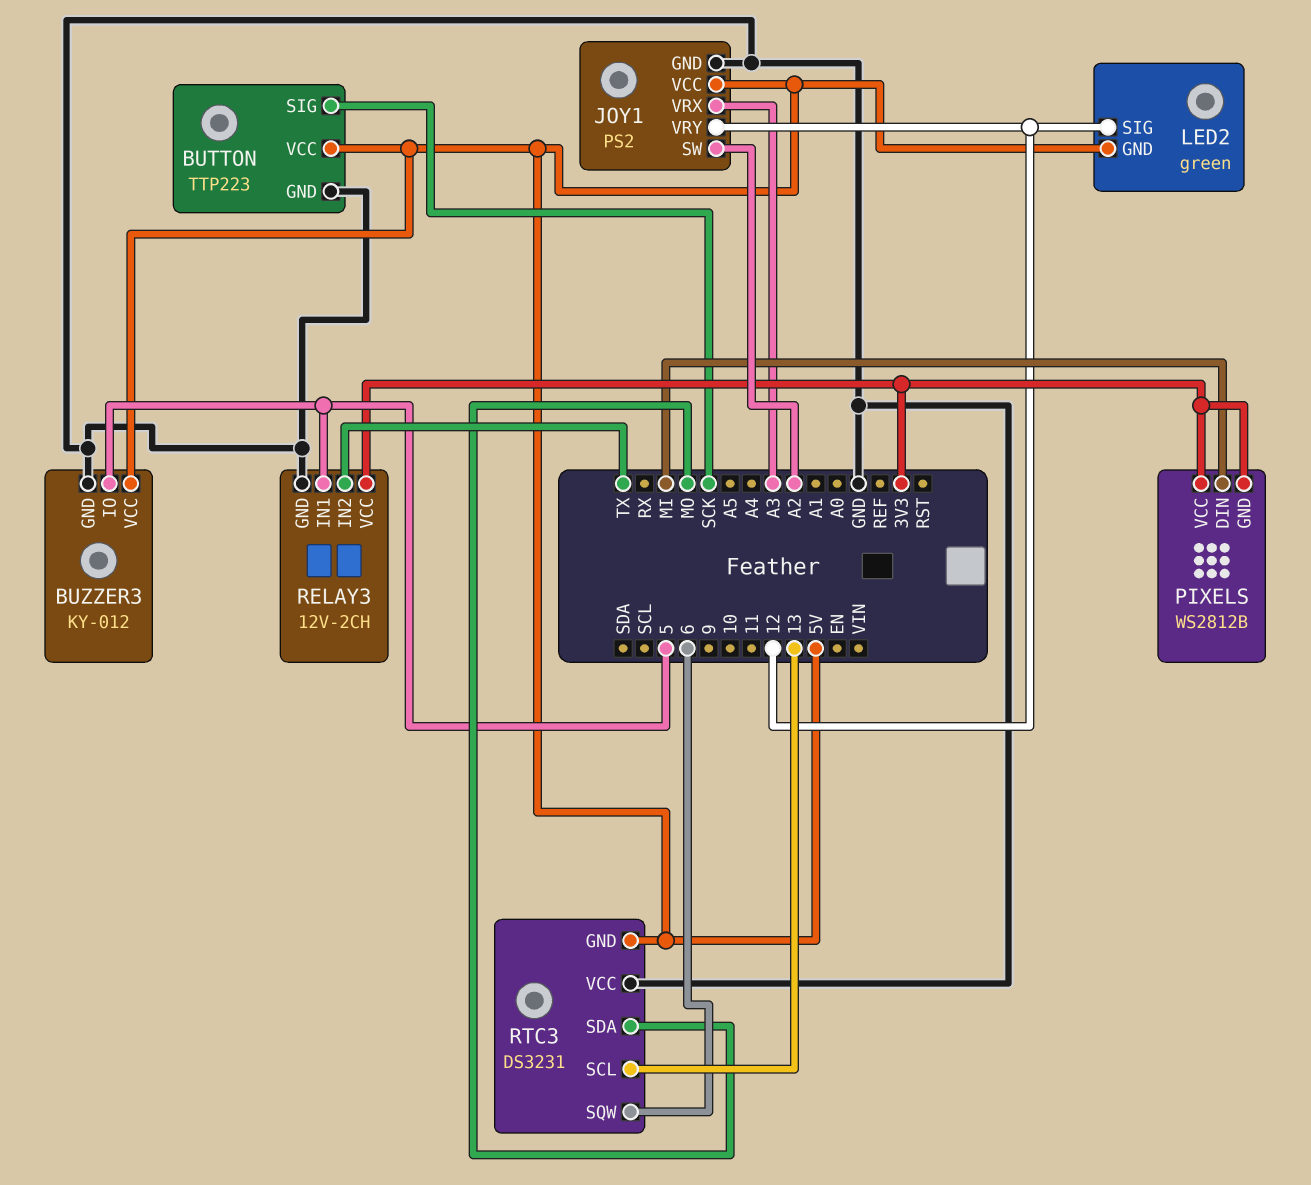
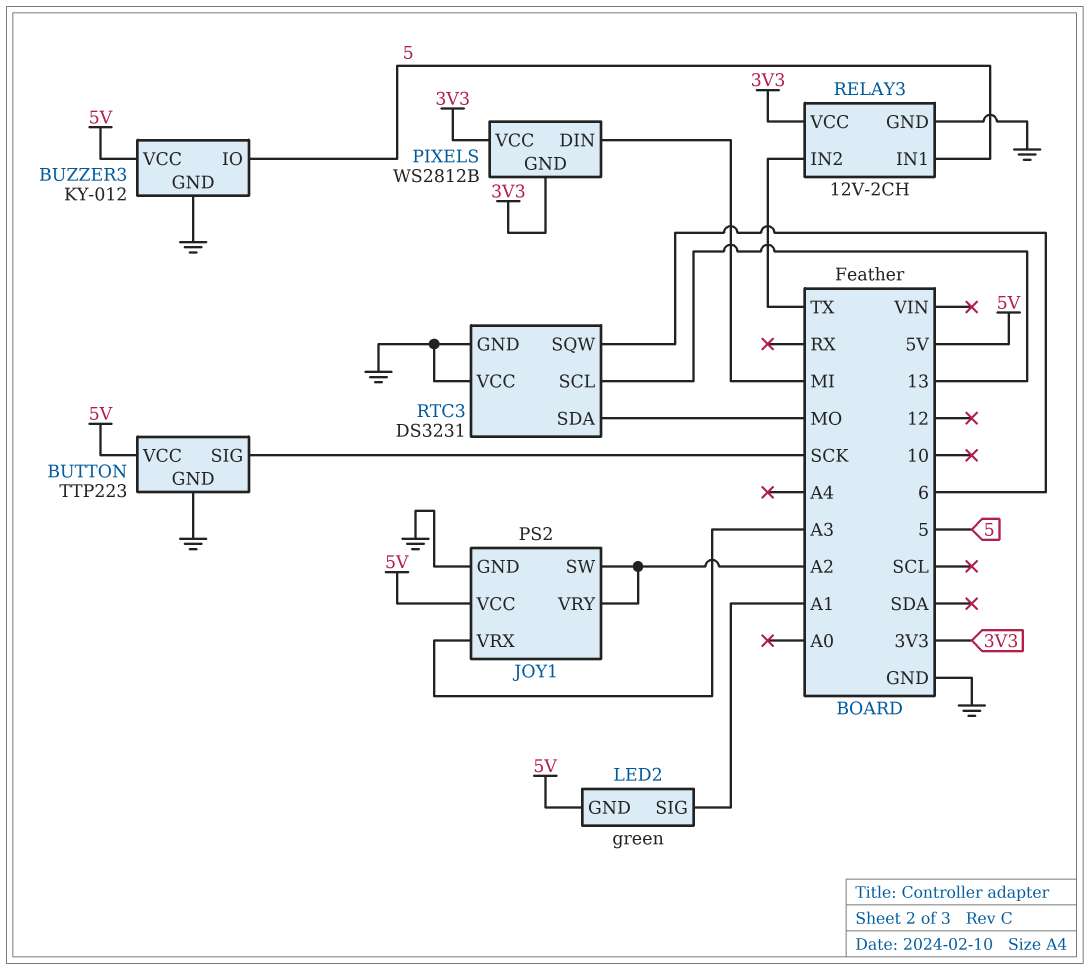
JOY1 pin VRY: 12 -> A2
LED2 pin SIG: 12 -> A1
RTC3 pin GND: 5V -> GND

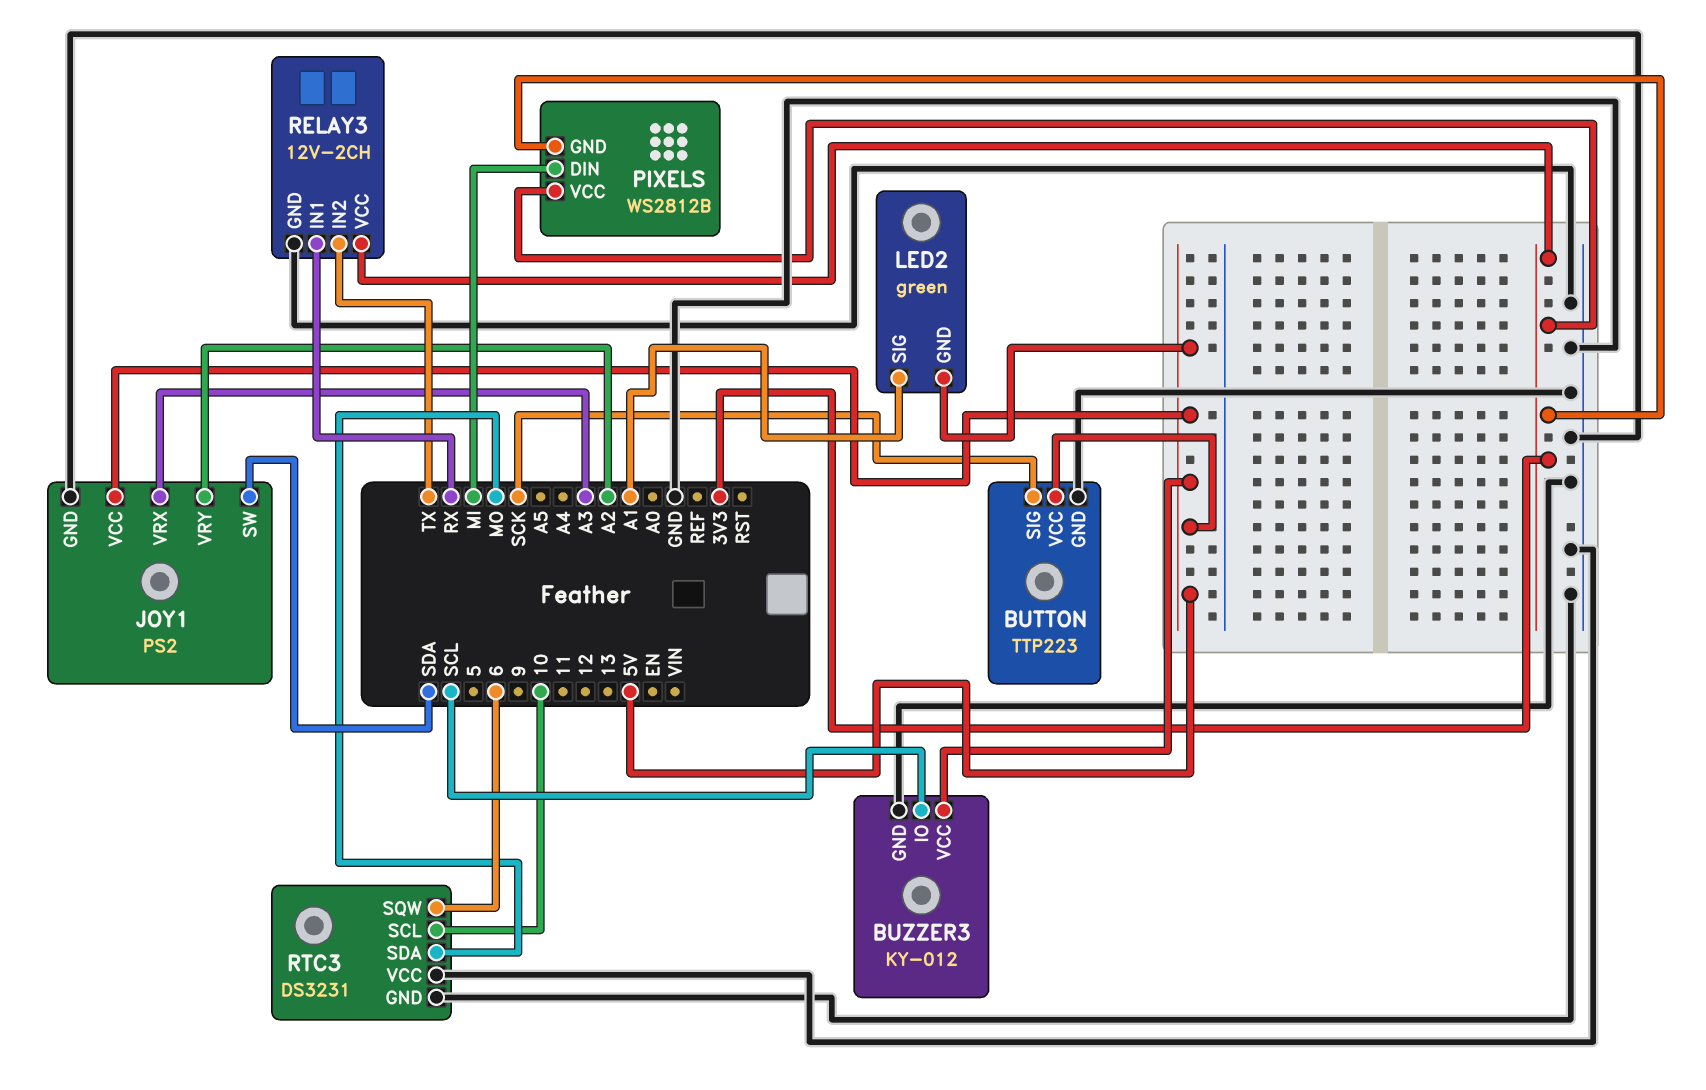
BUZZER3 pin IO: 5 -> SCL
JOY1 pin SW: A2 -> SDA
RELAY3 pin IN1: 5 -> RX
RTC3 pin SCL: 13 -> 10

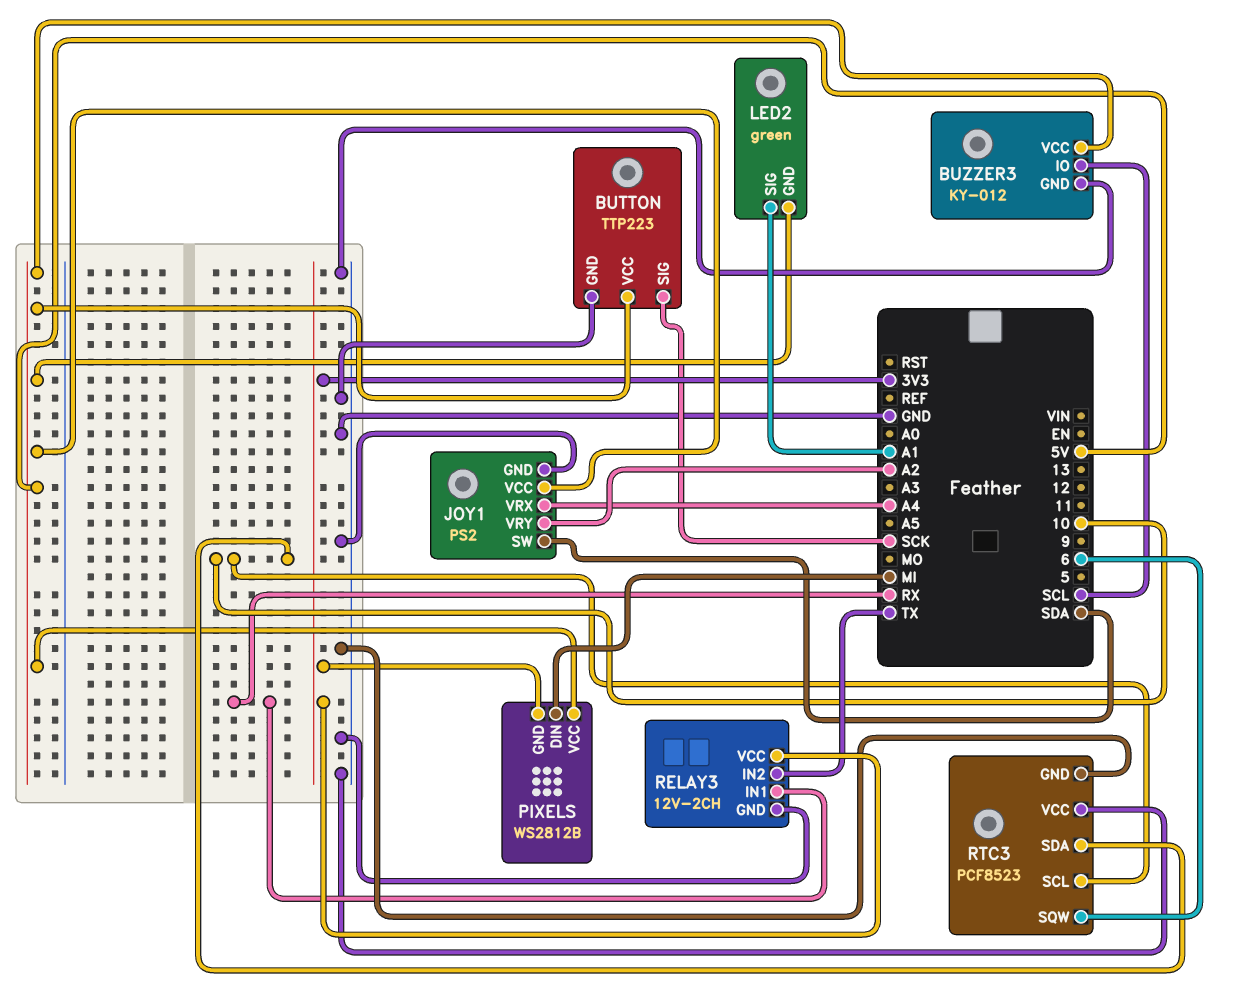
JOY1 pin VRX: A3 -> A4
PIXELS pin VCC: 3V3 -> 5V
RTC3: DS3231 -> PCF8523
RTC3 pin SDA: MO -> 10

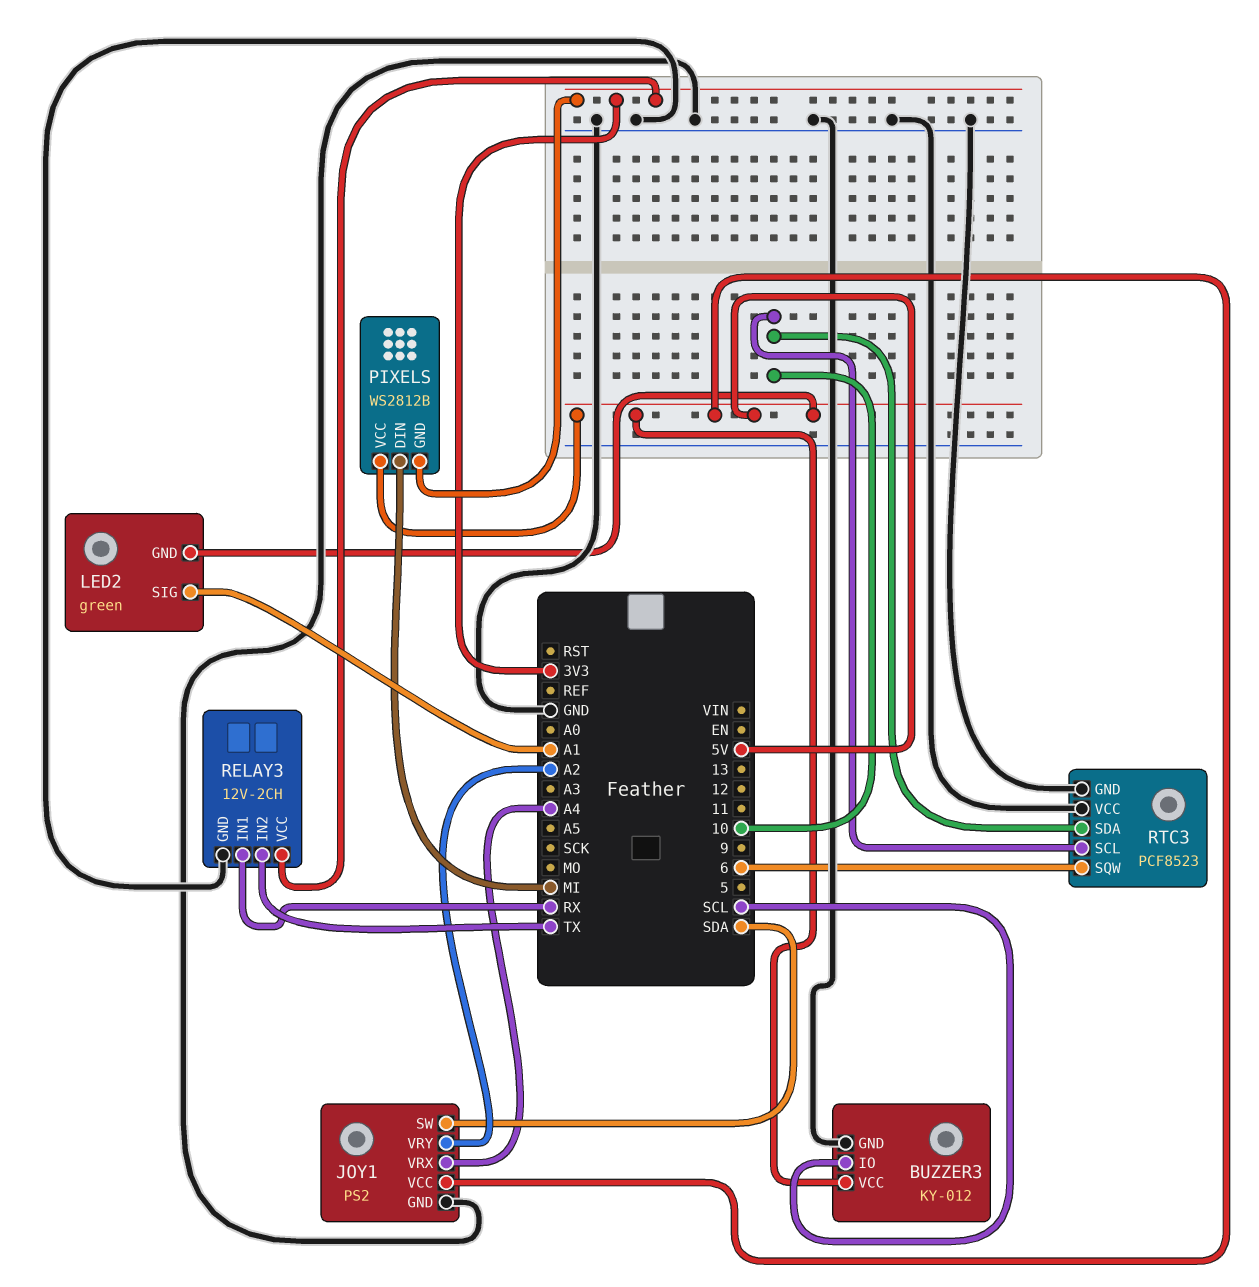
BUTTON: TTP223 -> none
BUTTON pin GND: GND -> none
BUTTON pin SIG: SCK -> none
BUTTON pin VCC: 5V -> none

